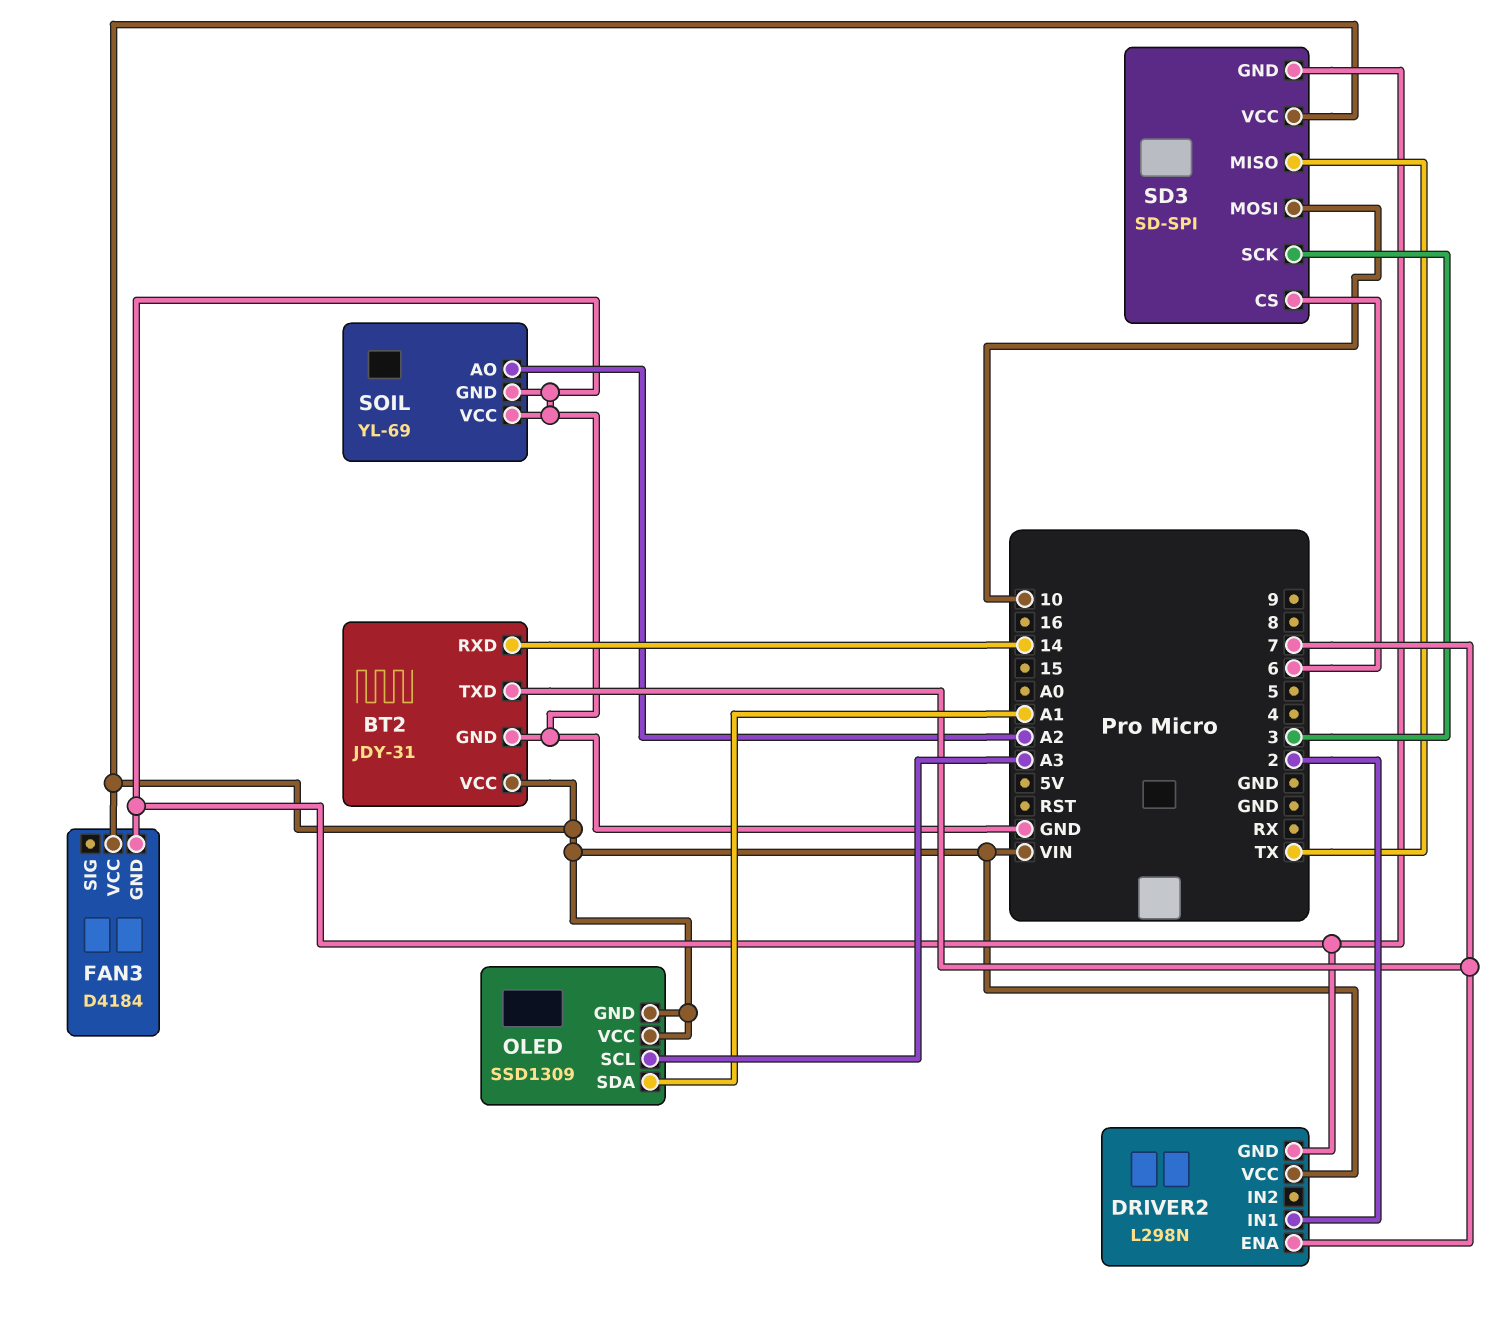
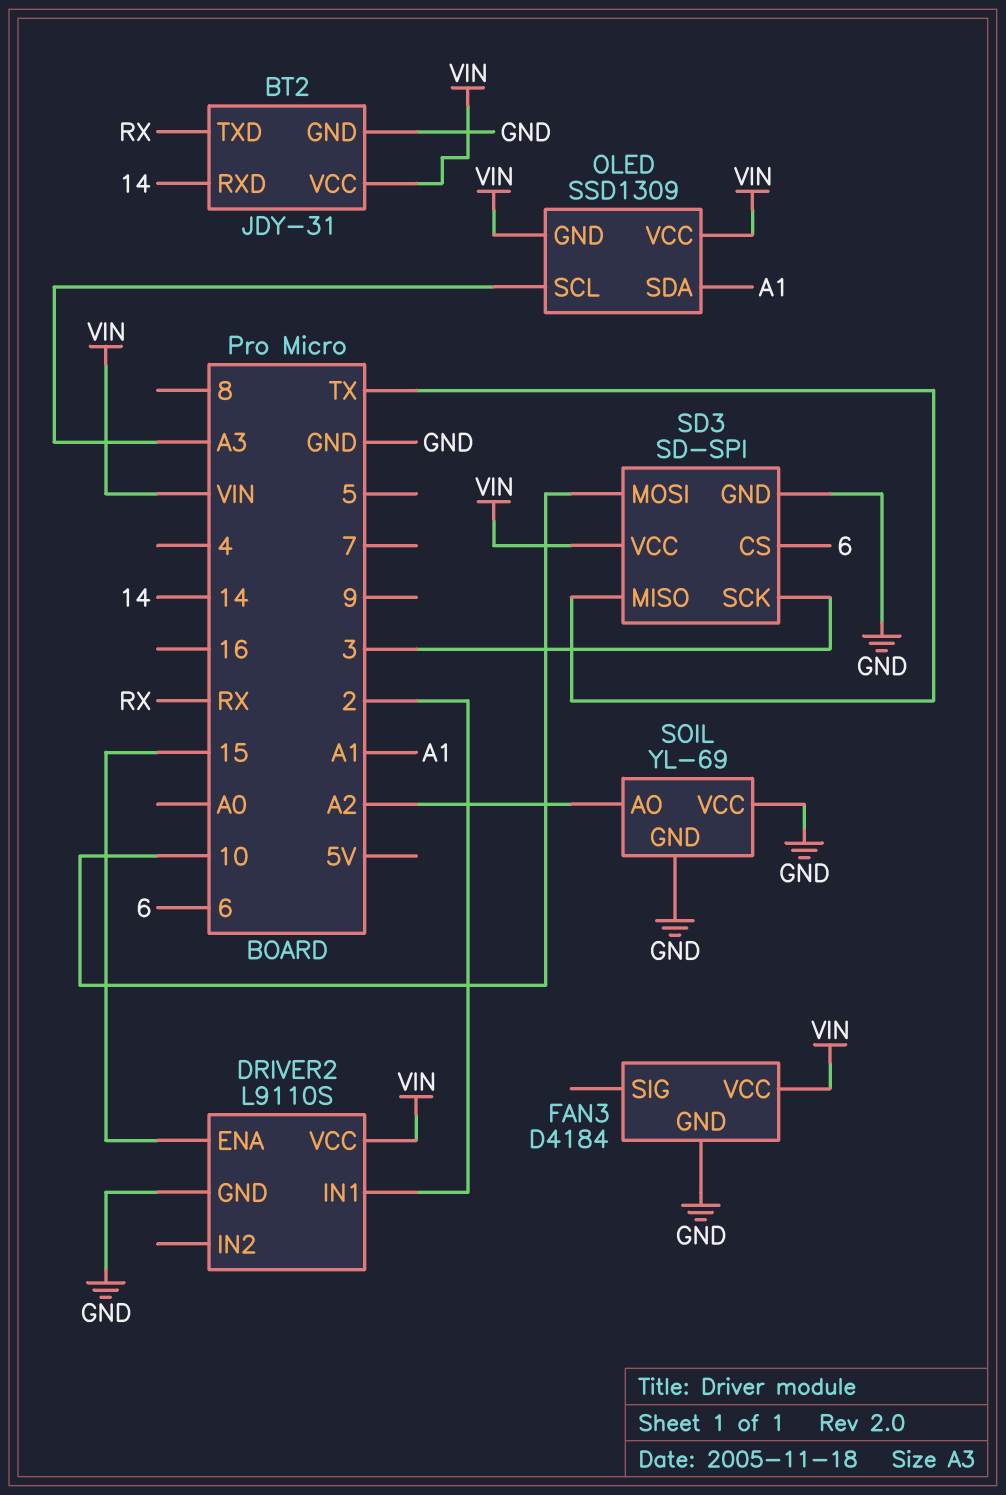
BT2 pin TXD: 7 -> RX
DRIVER2: L298N -> L9110S
DRIVER2 pin ENA: 7 -> 15

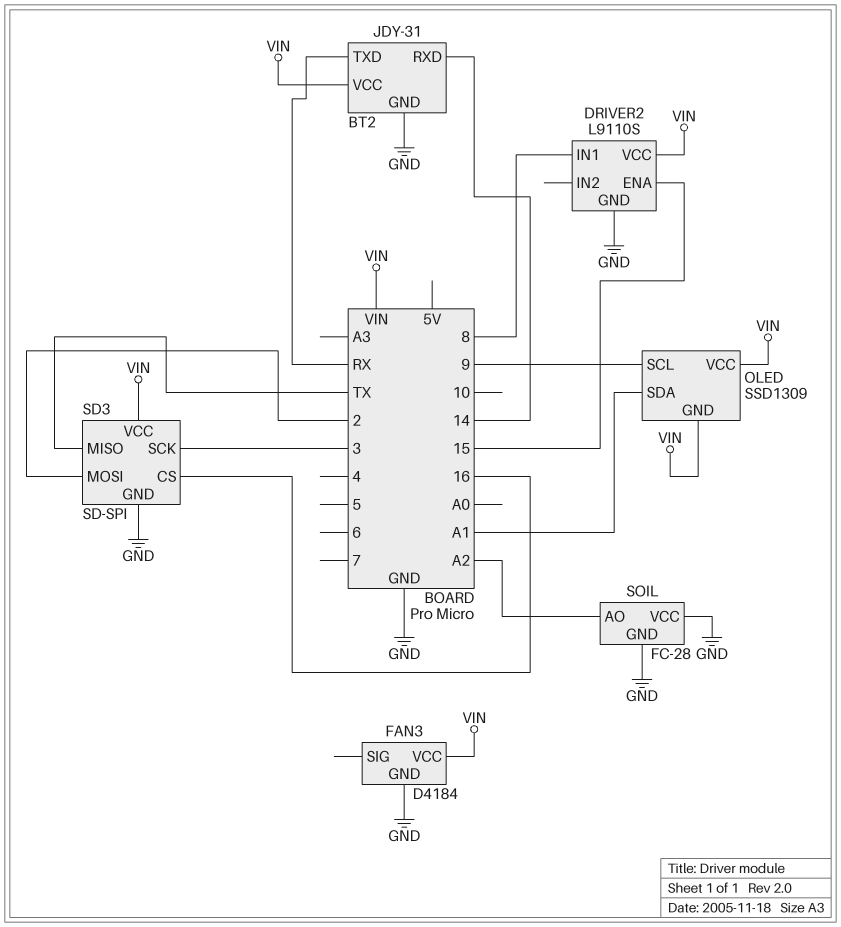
DRIVER2 pin IN1: 2 -> 8
OLED pin SCL: A3 -> 9
SD3 pin CS: 6 -> 16
SD3 pin MOSI: 10 -> 2
SOIL: YL-69 -> FC-28

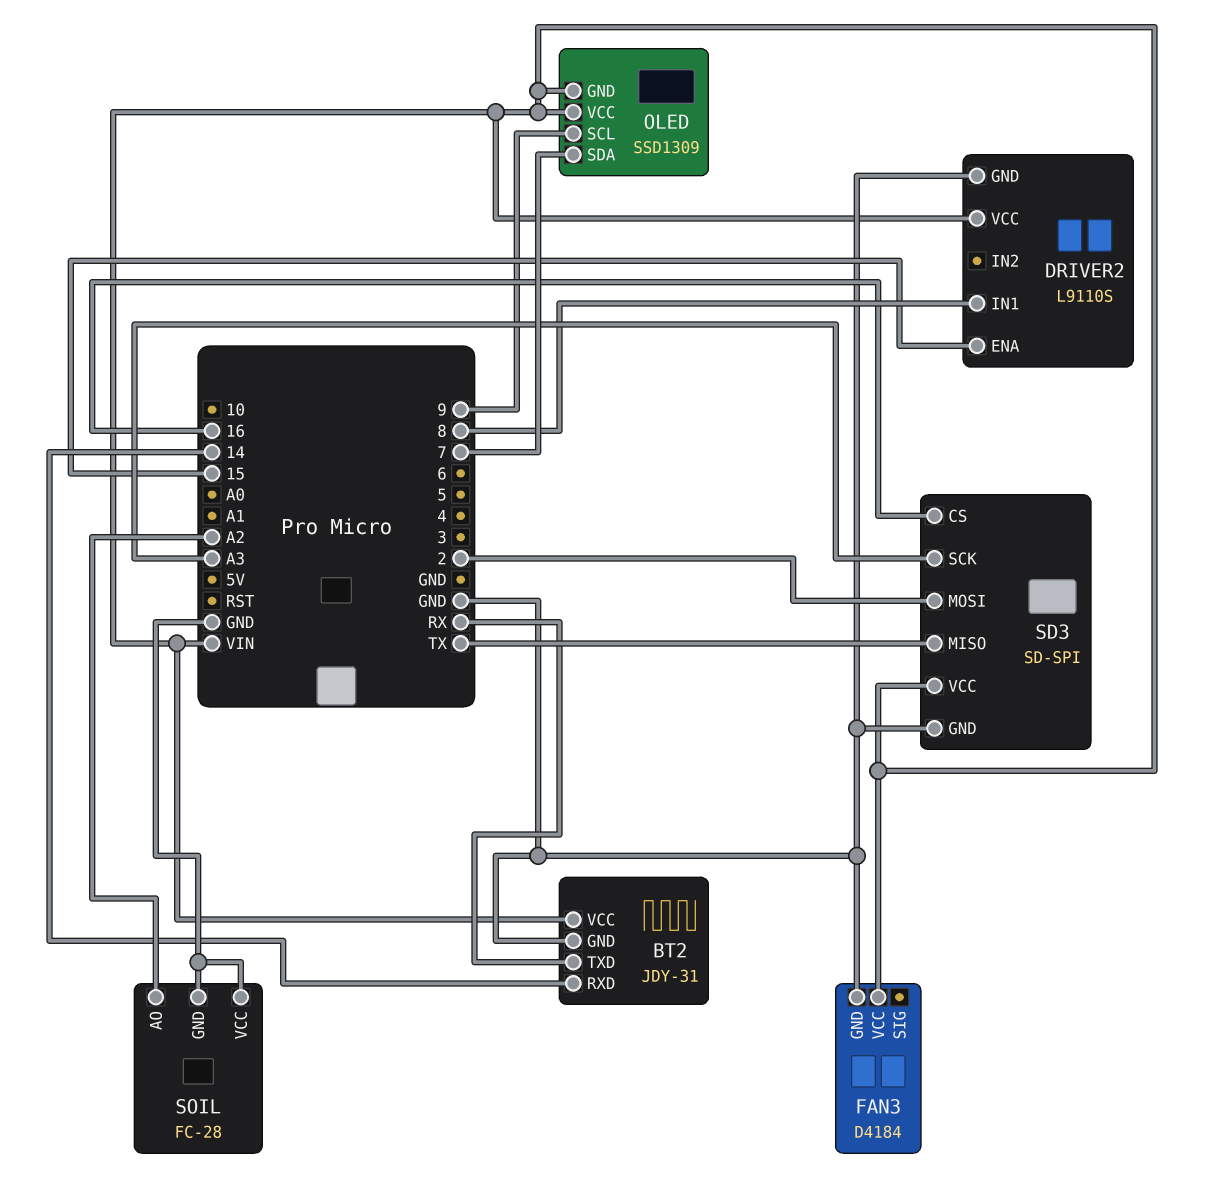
OLED pin SDA: A1 -> 7
SD3 pin SCK: 3 -> A3

